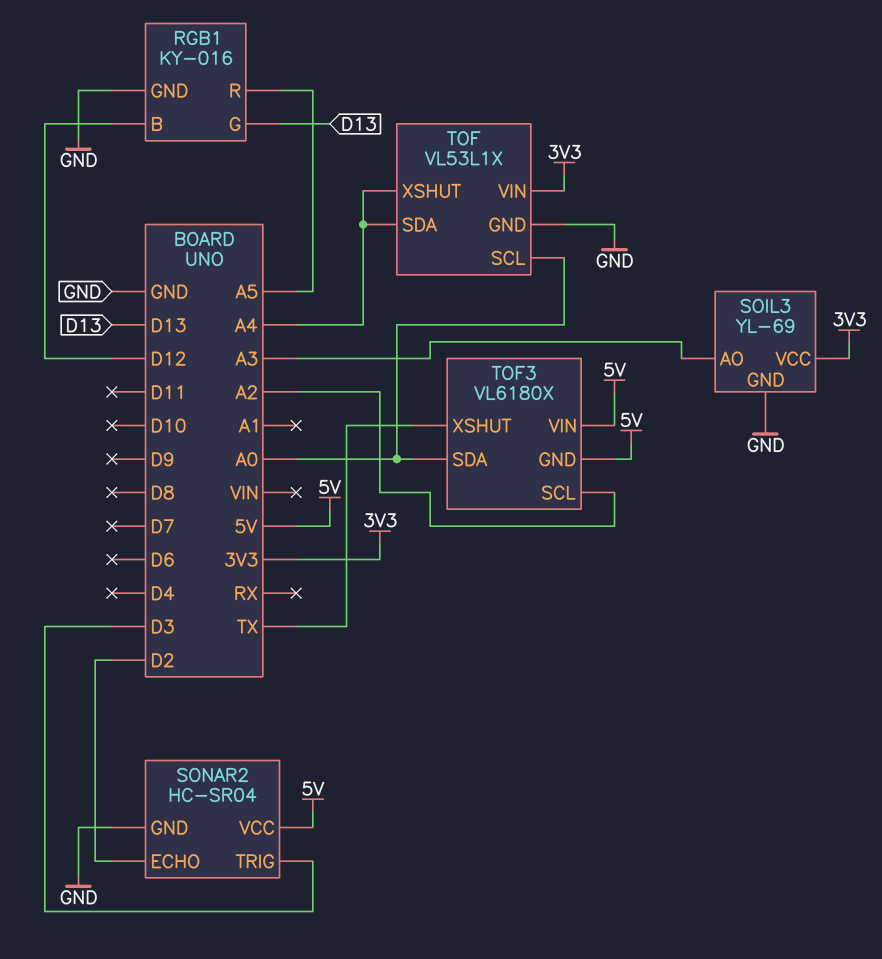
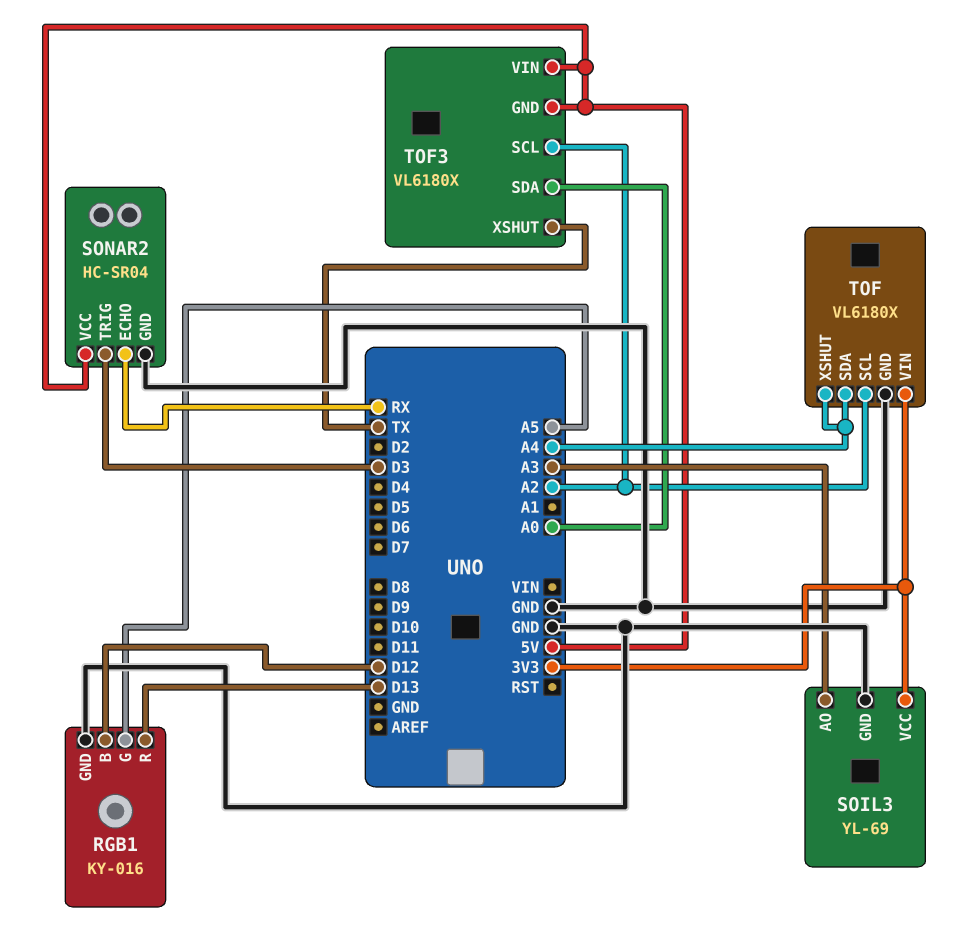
RGB1 pin G: D13 -> A5
RGB1 pin R: A5 -> D13
SONAR2 pin ECHO: D2 -> RX
TOF: VL53L1X -> VL6180X
TOF pin SCL: A0 -> A2

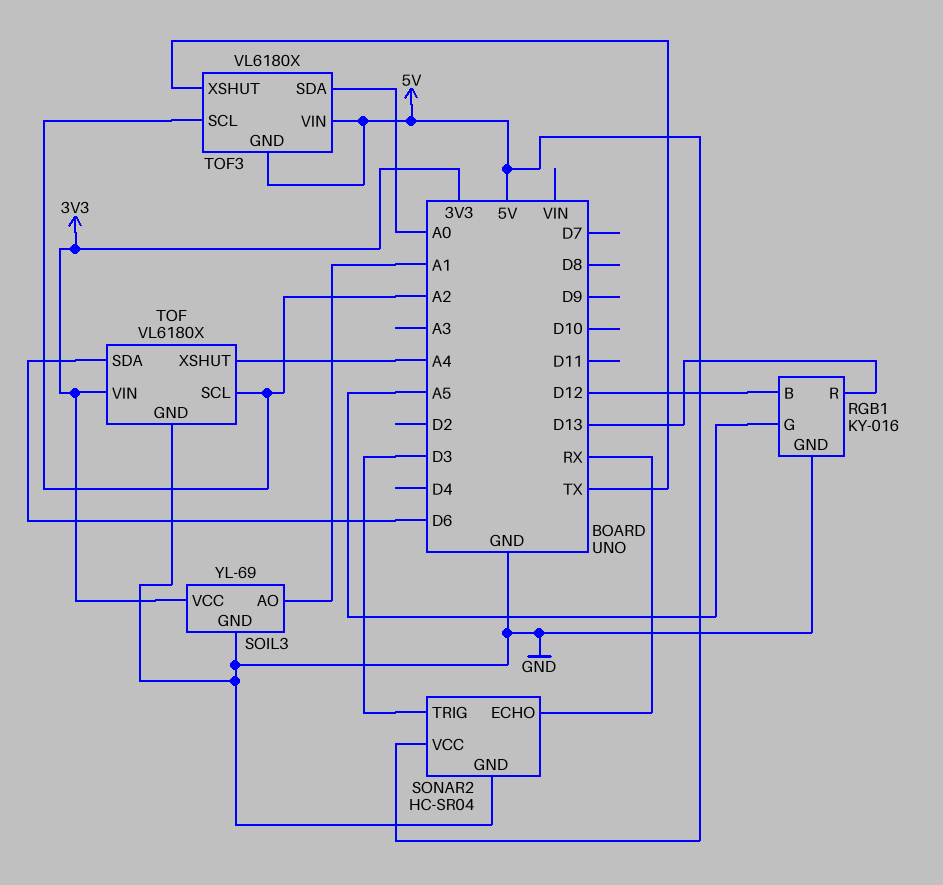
SOIL3 pin AO: A3 -> A1
TOF pin SDA: A4 -> D6

